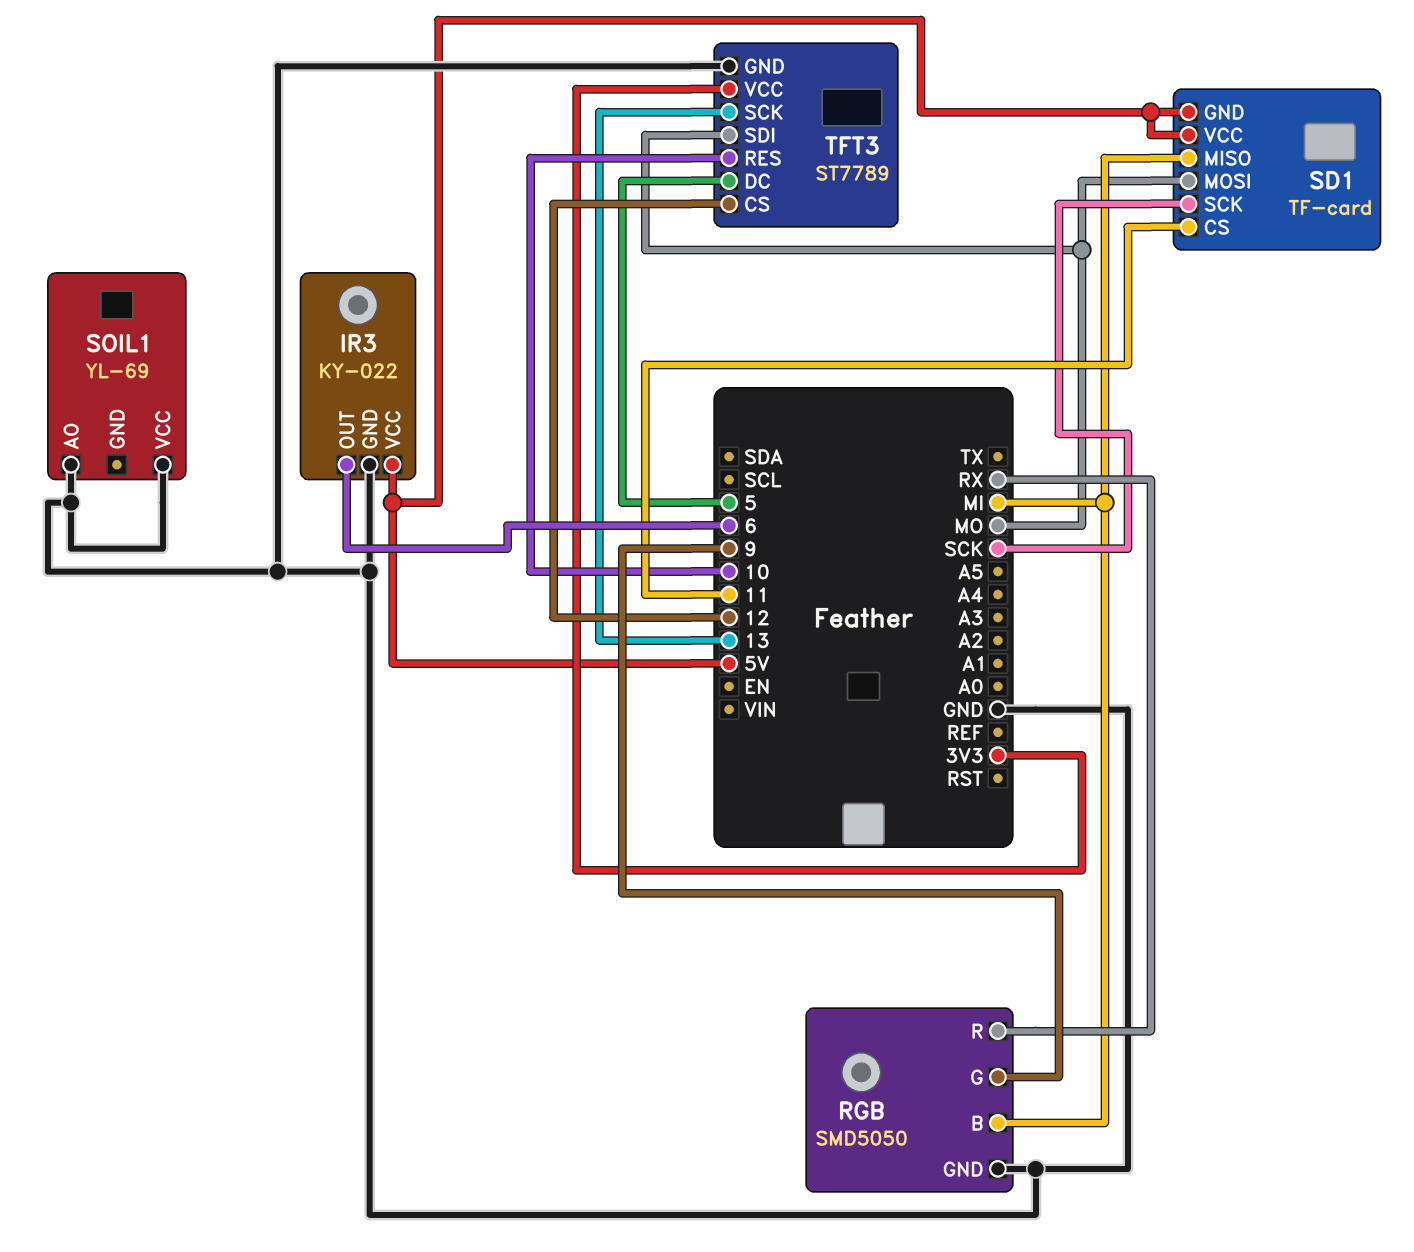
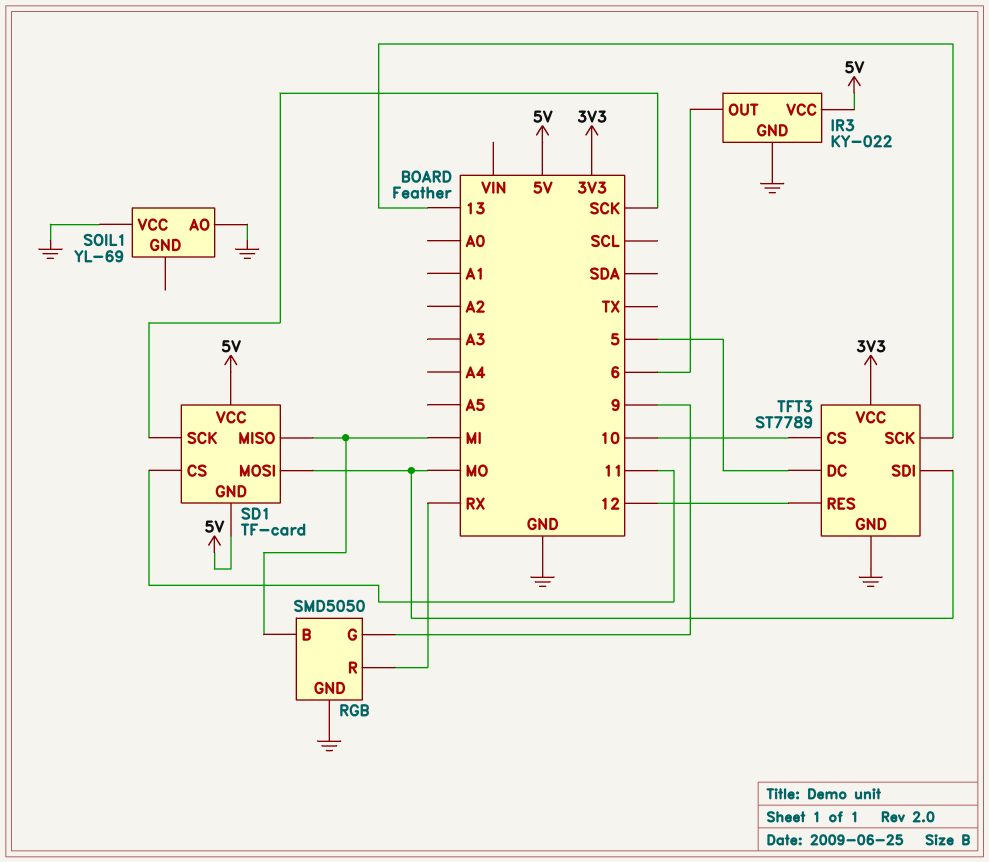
TFT3 pin CS: 12 -> 10
TFT3 pin RES: 10 -> 12

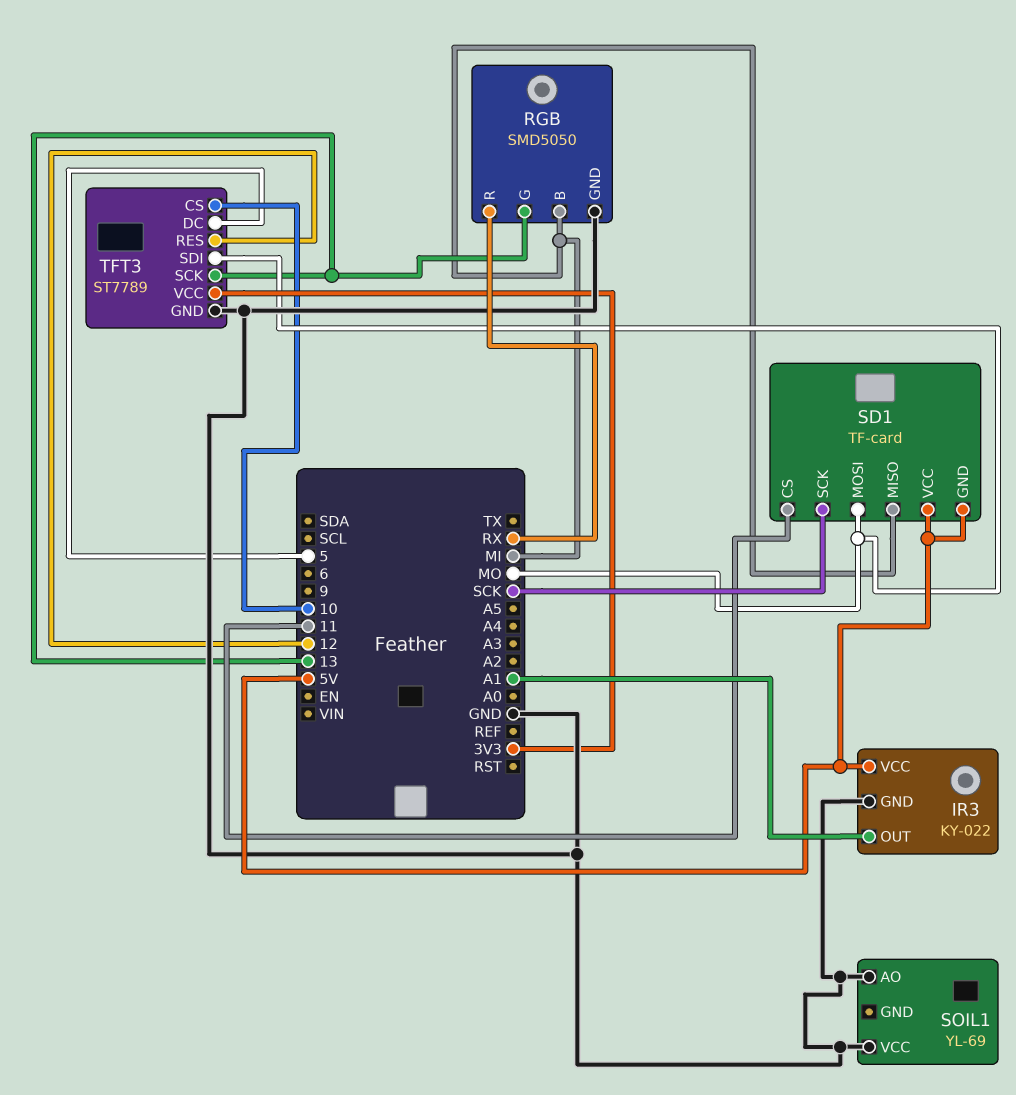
IR3 pin OUT: 6 -> A1
RGB pin G: 9 -> 13

